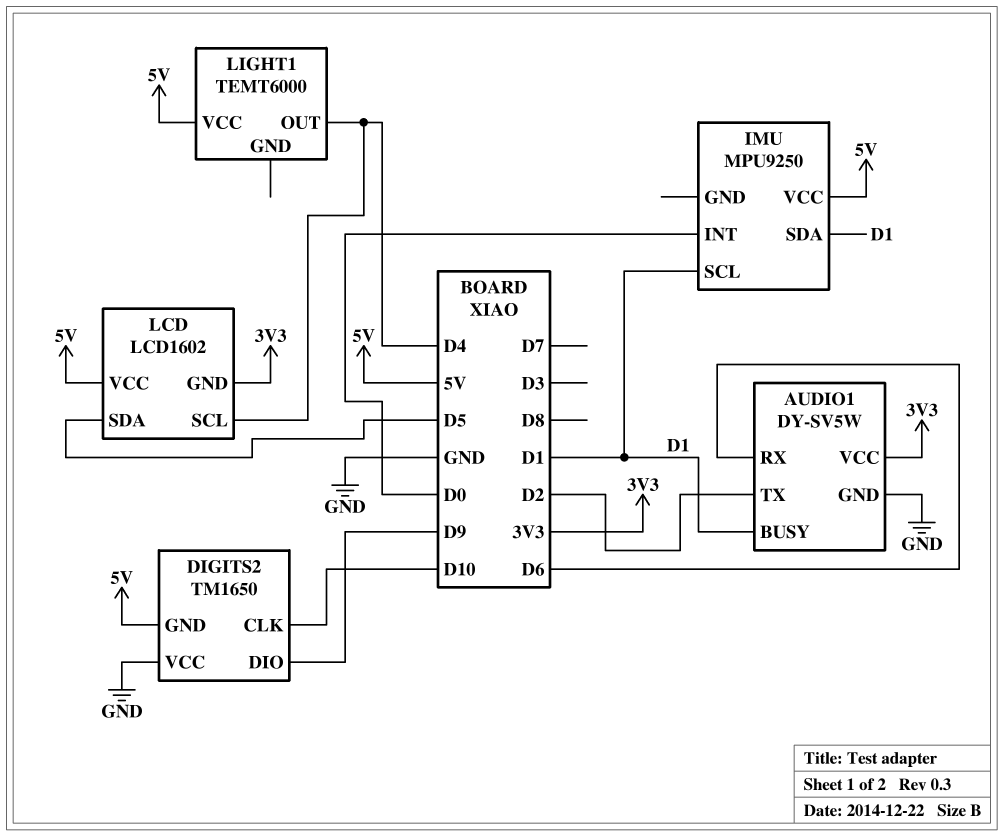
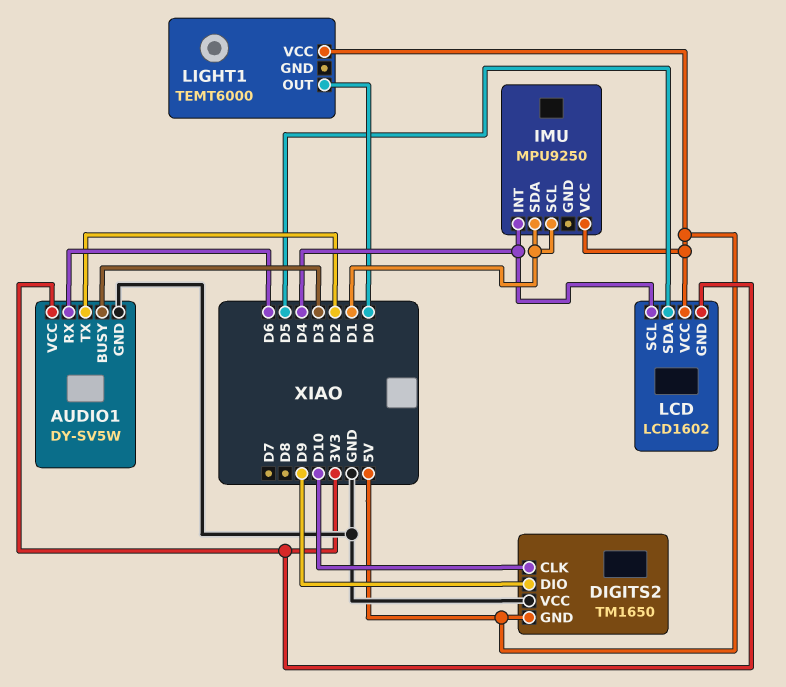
AUDIO1 pin BUSY: D1 -> D3
IMU pin INT: D0 -> D4
LIGHT1 pin OUT: D4 -> D0

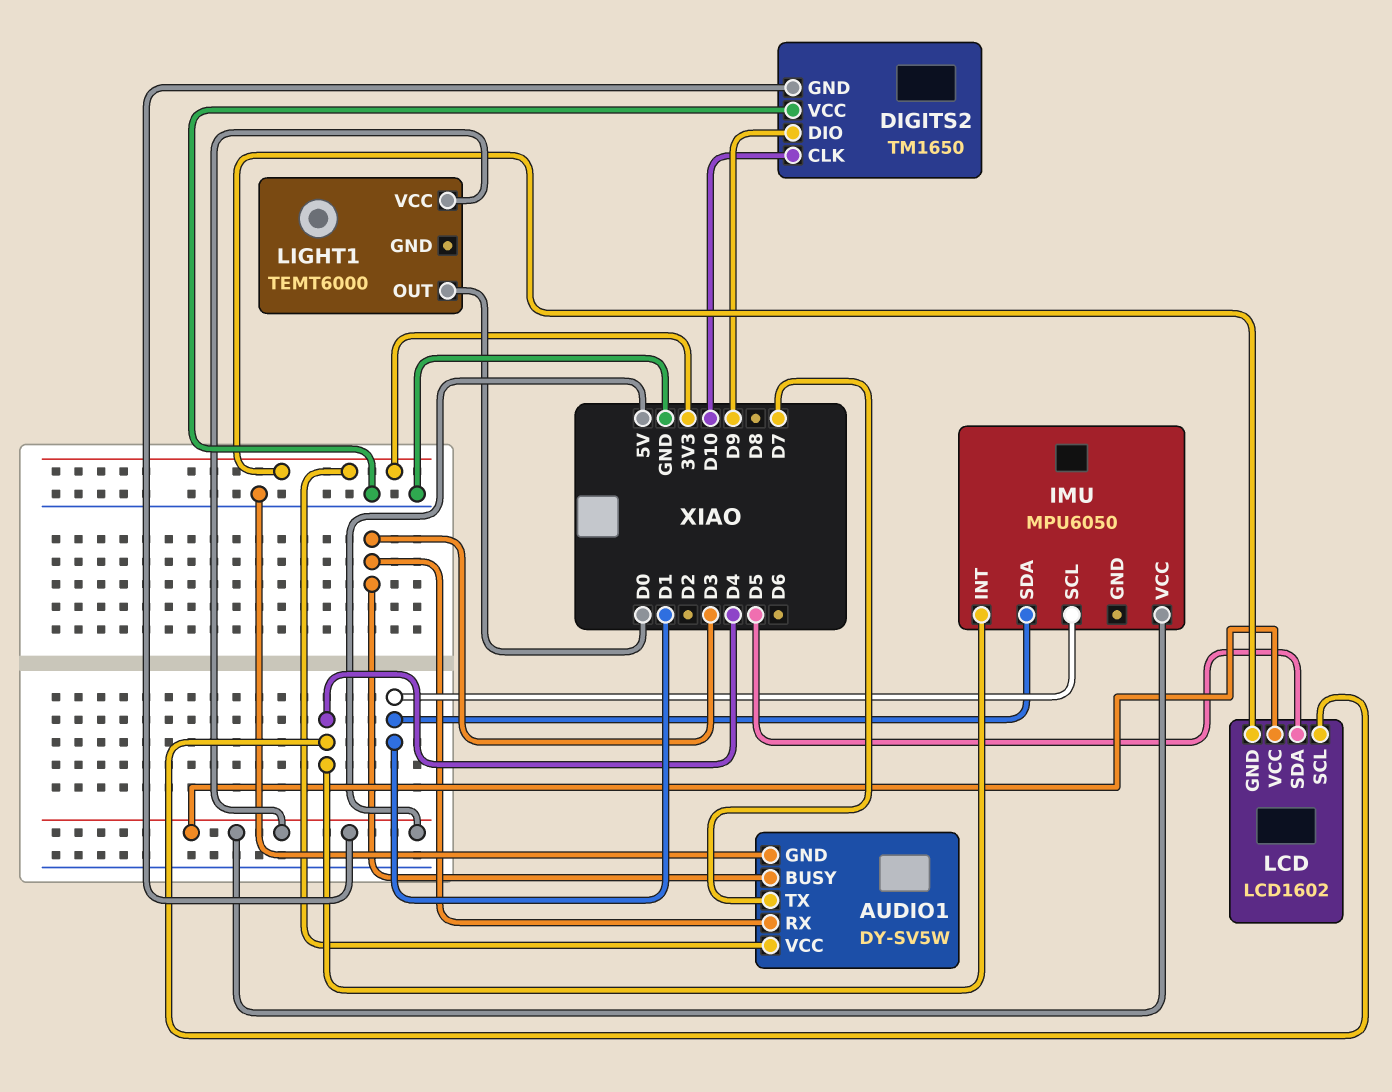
AUDIO1 pin RX: D6 -> D3
AUDIO1 pin TX: D2 -> D7
IMU: MPU9250 -> MPU6050

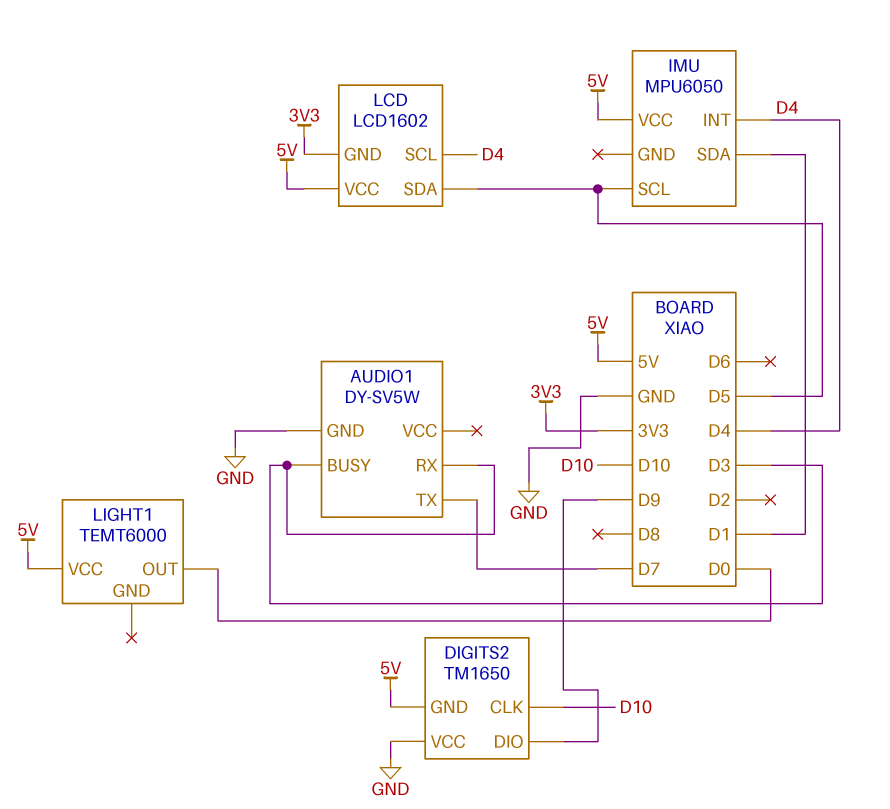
AUDIO1 pin VCC: 3V3 -> none
IMU pin SCL: D1 -> D5

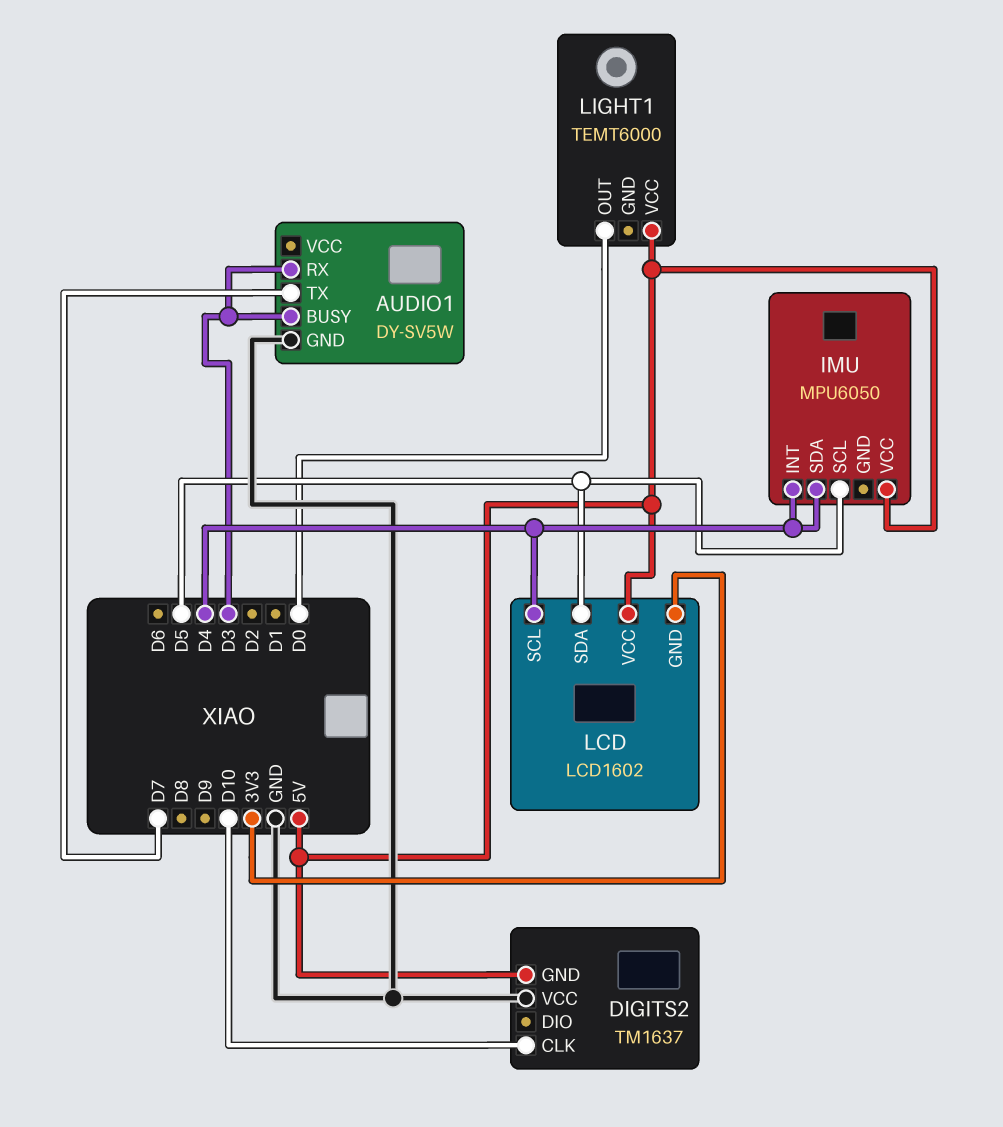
DIGITS2: TM1650 -> TM1637
DIGITS2 pin DIO: D9 -> none
IMU pin SDA: D1 -> D4

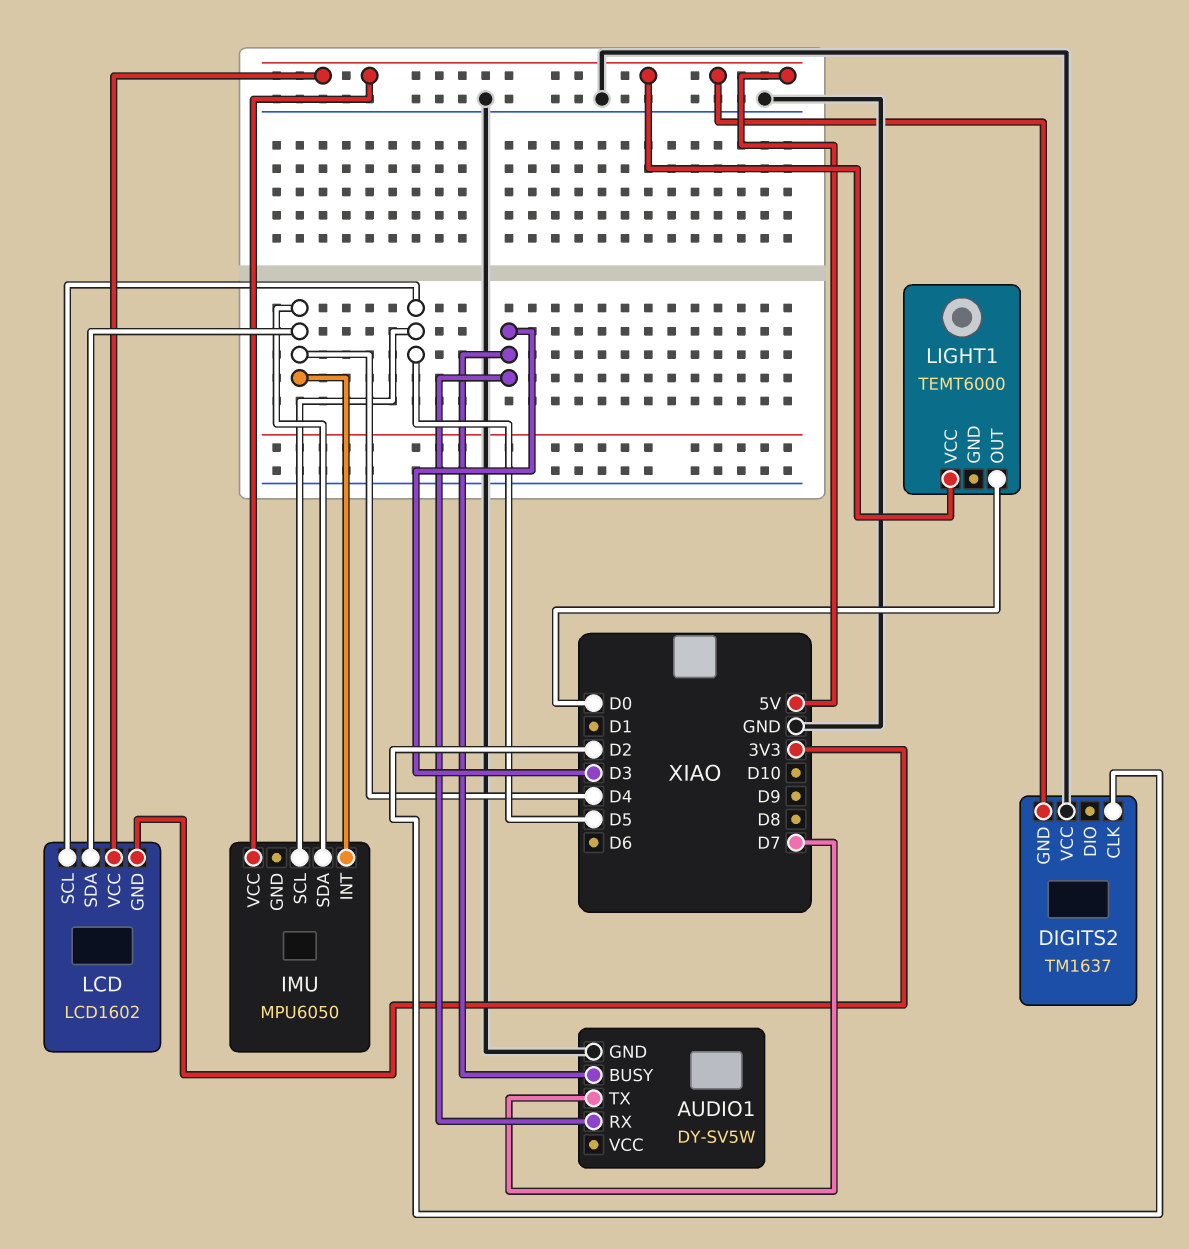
DIGITS2 pin CLK: D10 -> D2
LCD pin SCL: D4 -> D5
LCD pin SDA: D5 -> D4

